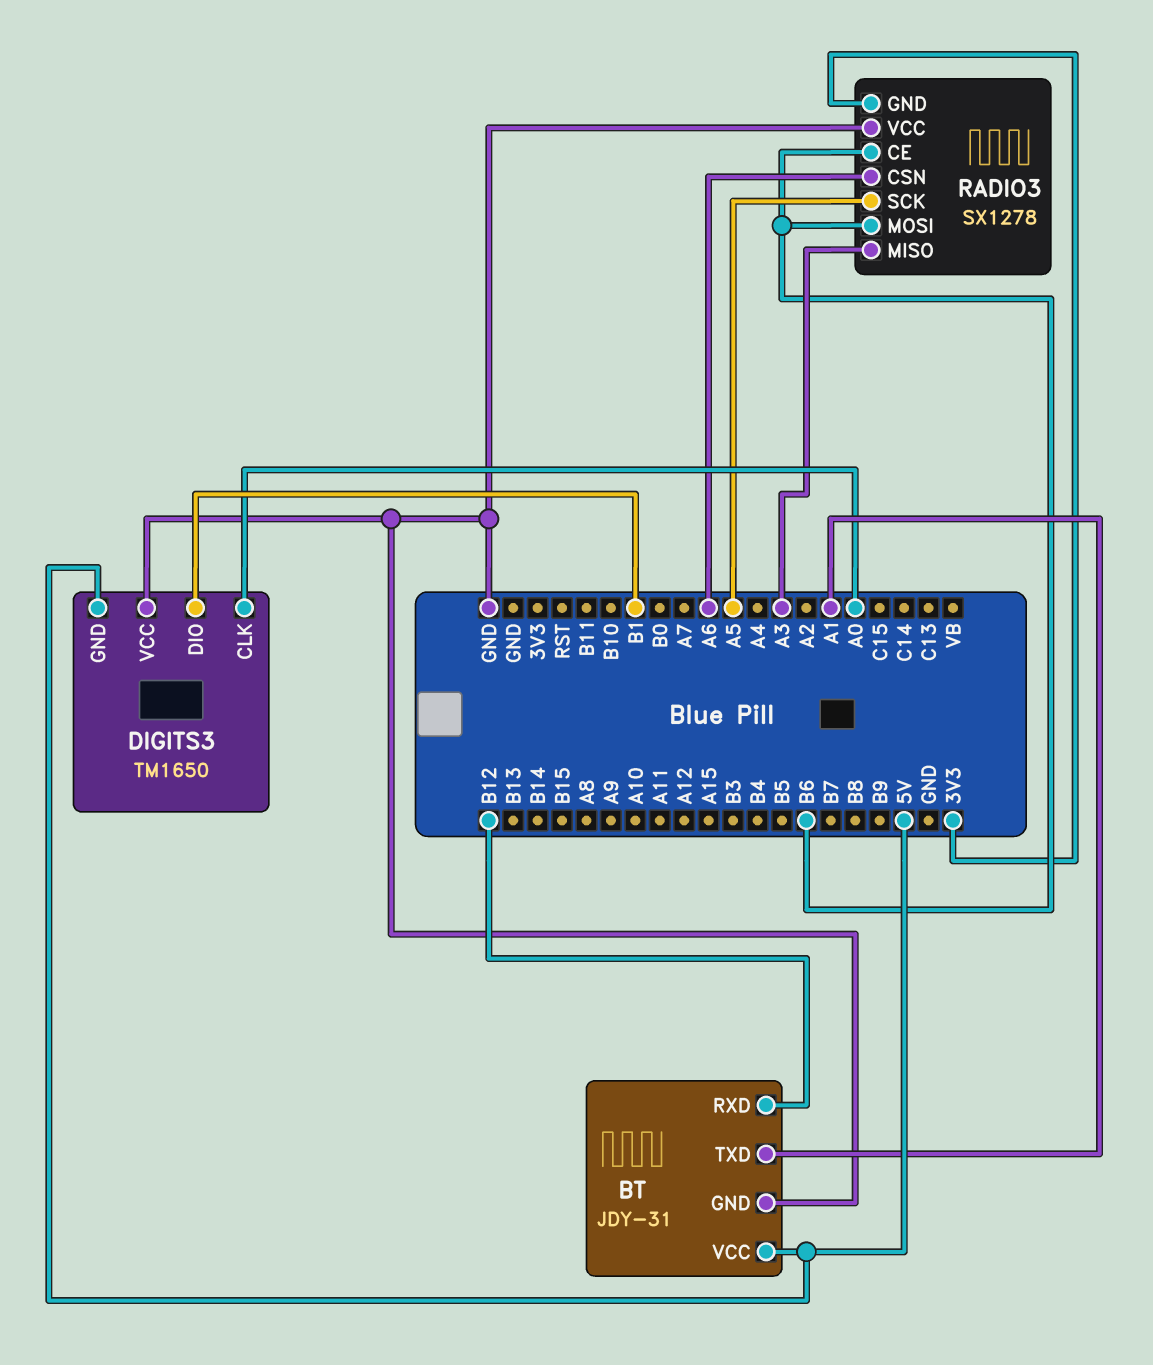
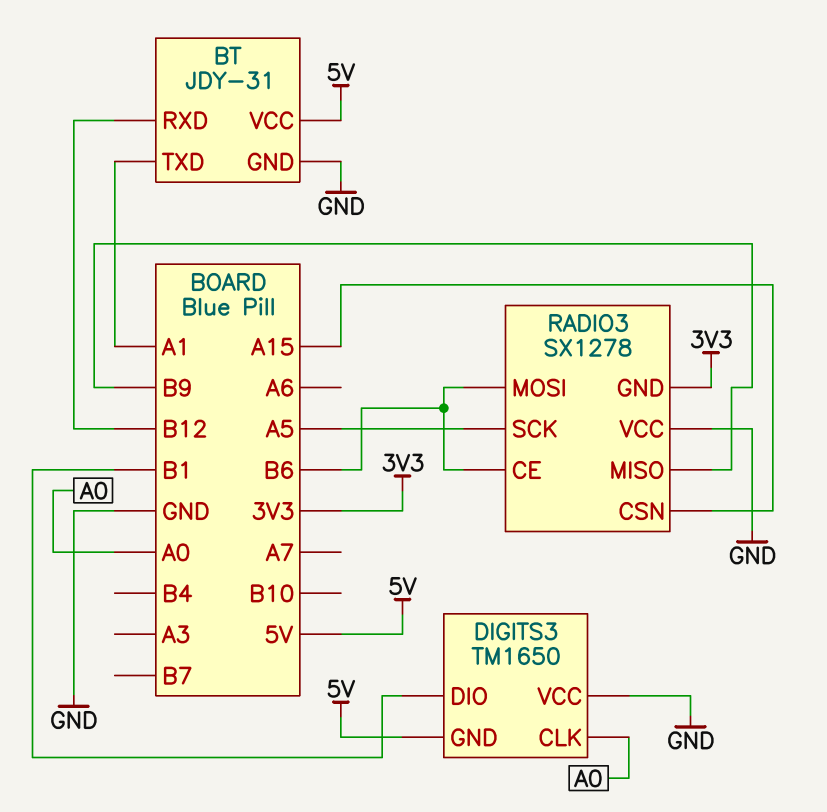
RADIO3 pin CSN: A6 -> A15
RADIO3 pin MISO: A3 -> B9

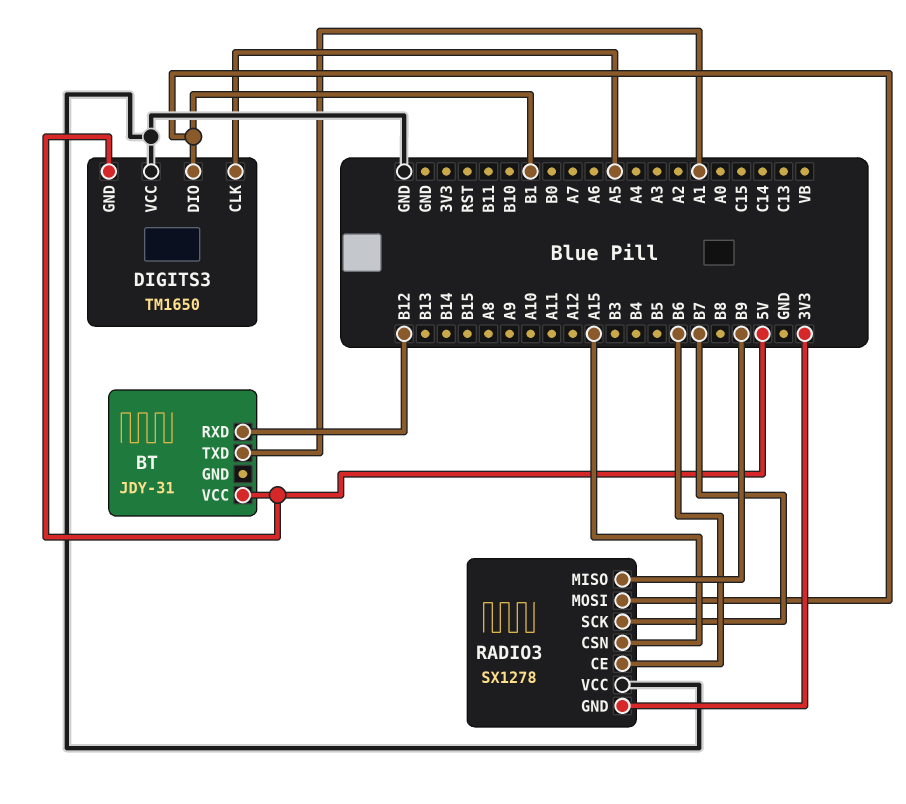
BT pin GND: GND -> none
DIGITS3 pin CLK: A0 -> A5
RADIO3 pin MOSI: B6 -> B1
RADIO3 pin SCK: A5 -> B7

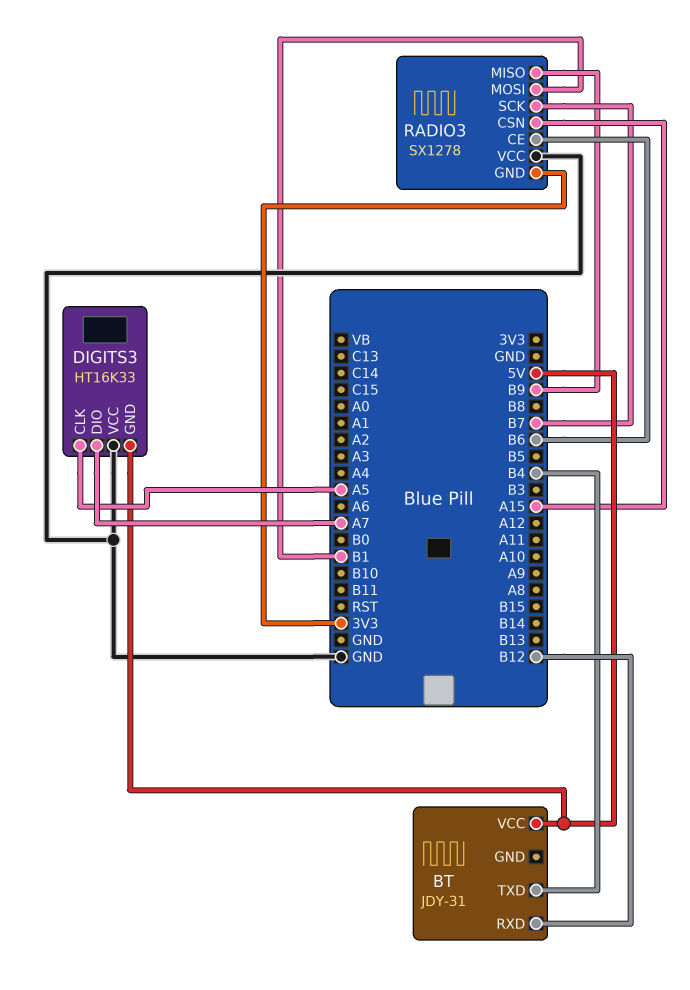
BT pin TXD: A1 -> B4
DIGITS3: TM1650 -> HT16K33
DIGITS3 pin DIO: B1 -> A7

